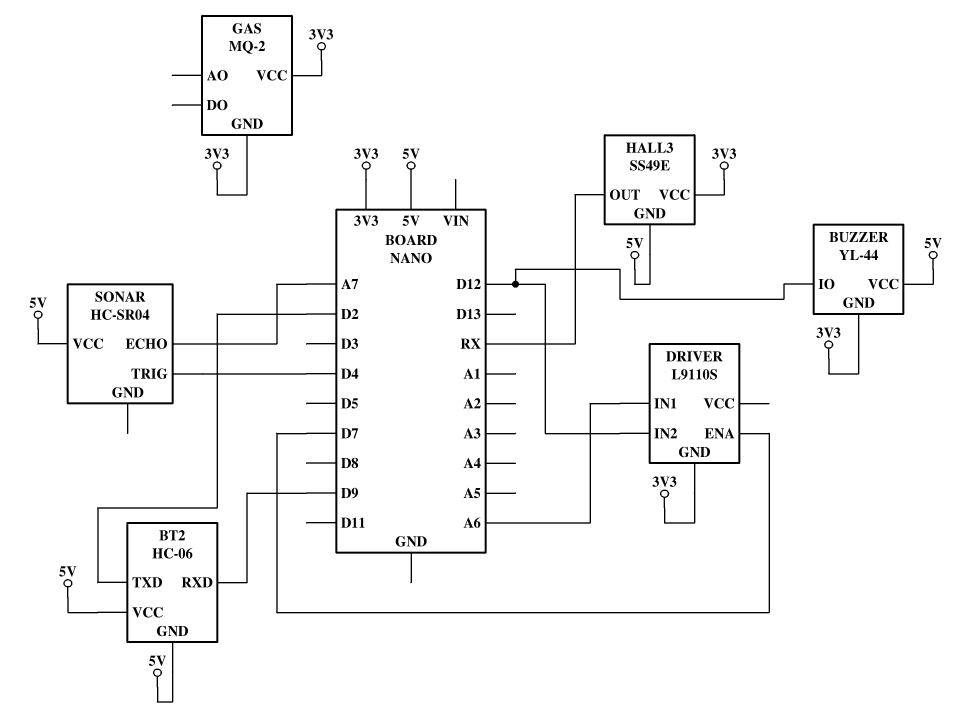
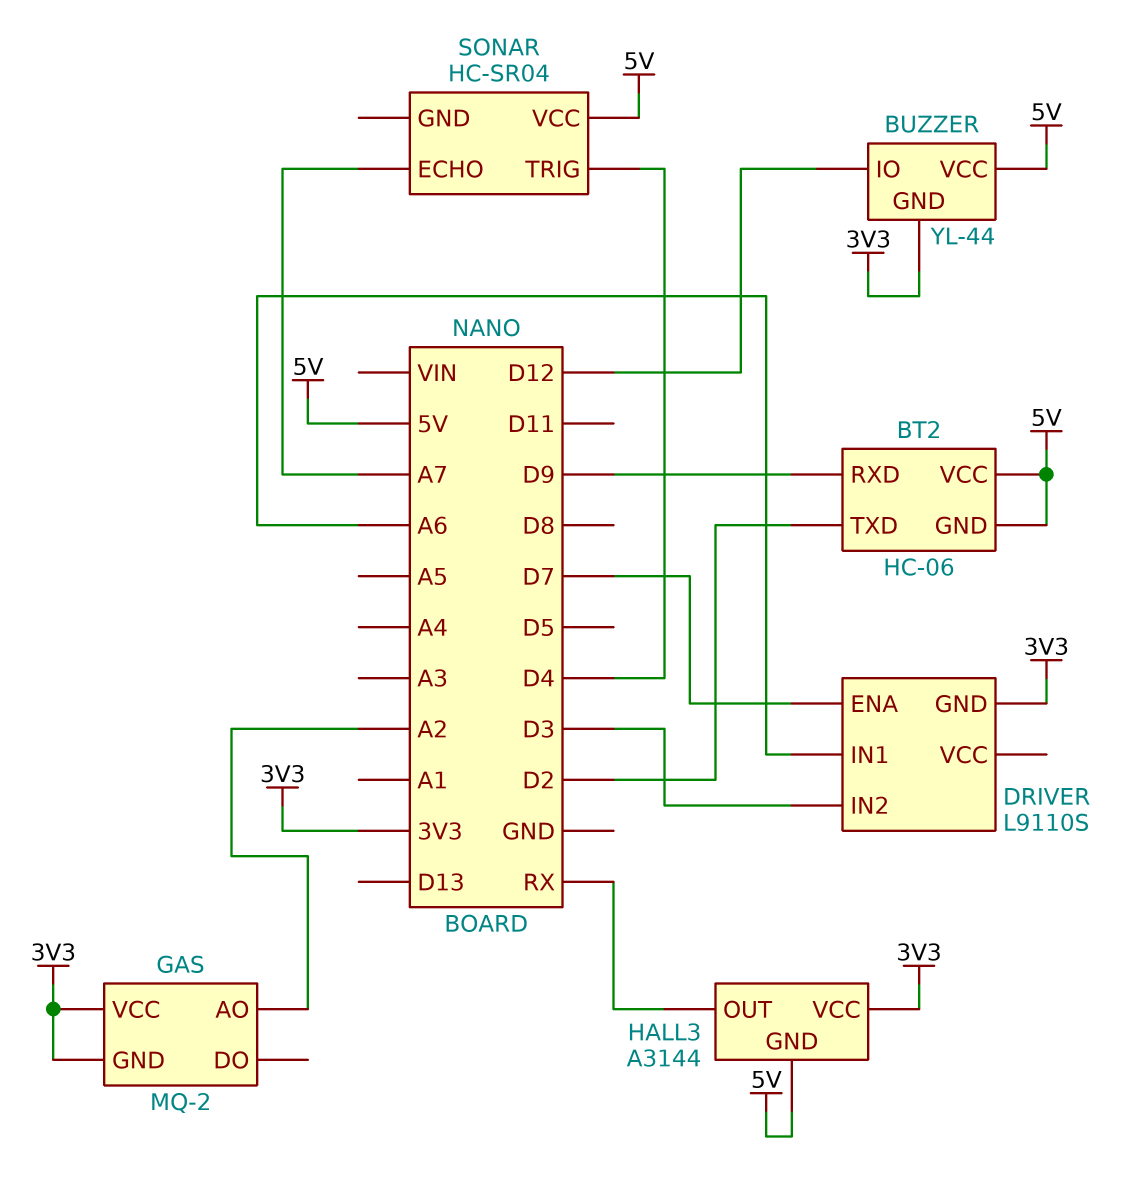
DRIVER pin IN2: D12 -> D3
GAS pin AO: none -> A2
HALL3: SS49E -> A3144

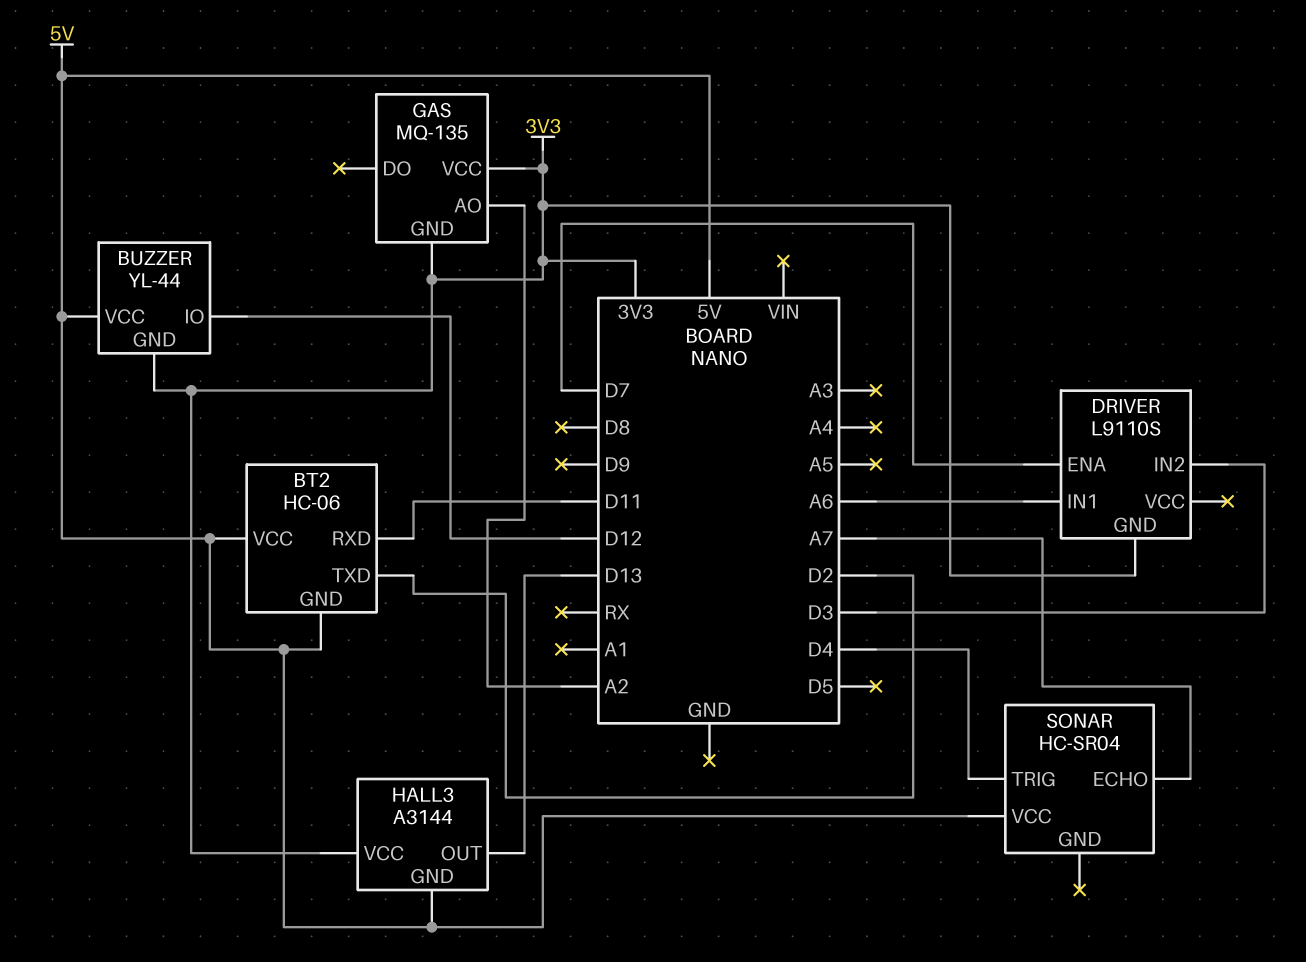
BT2 pin RXD: D9 -> D11
GAS: MQ-2 -> MQ-135
HALL3 pin OUT: RX -> D13

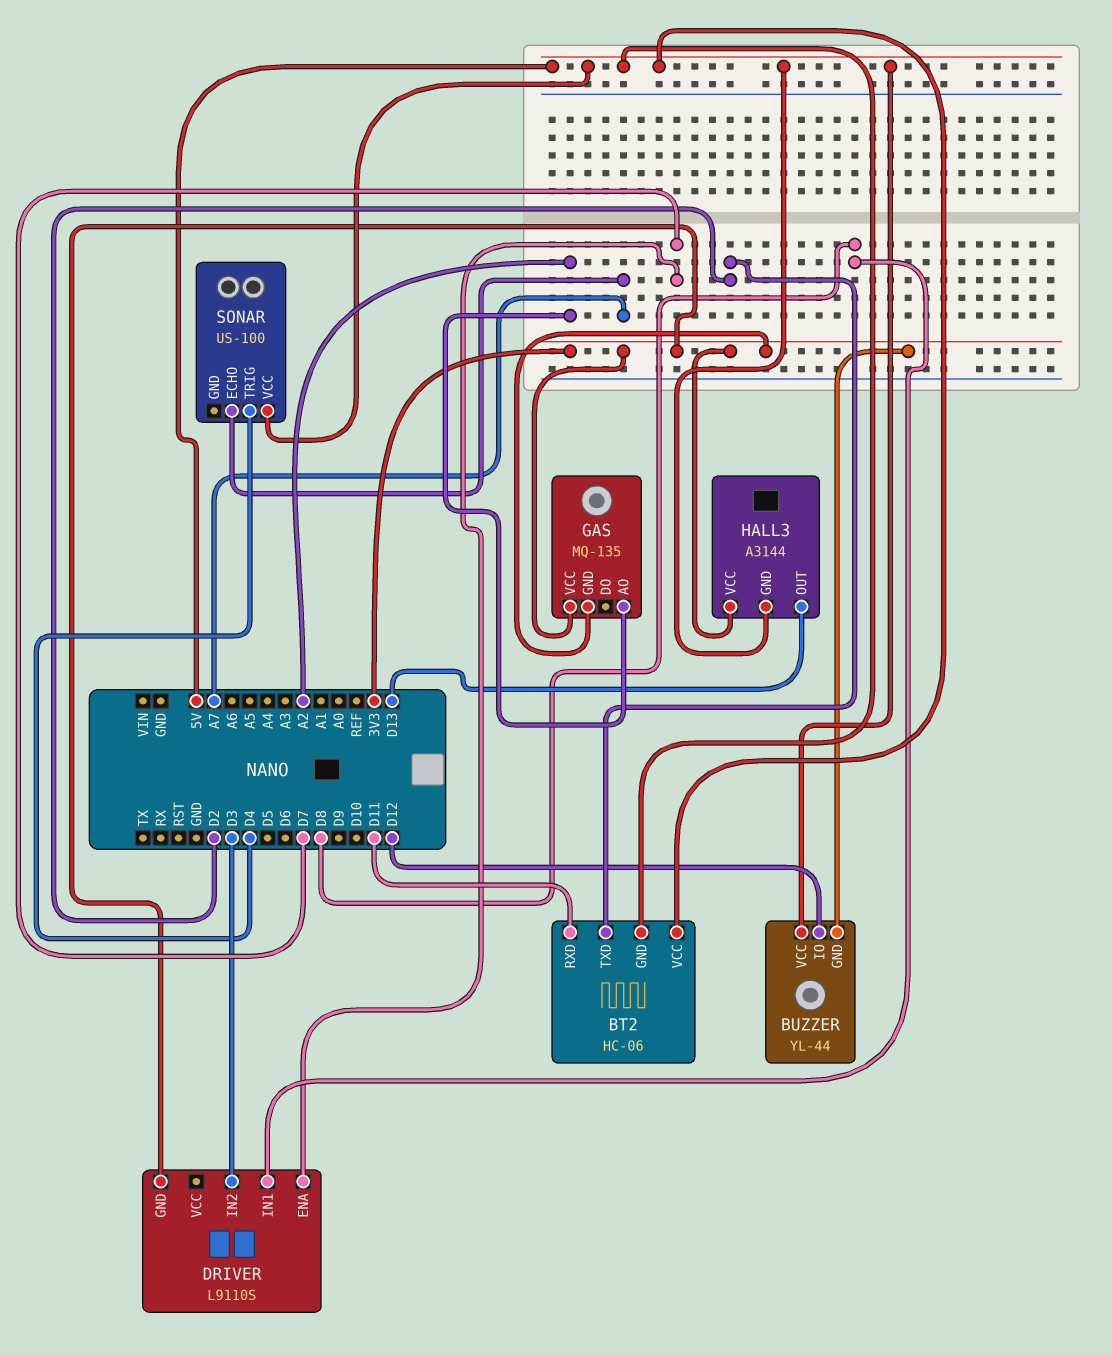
DRIVER pin IN1: A6 -> D8
SONAR: HC-SR04 -> US-100

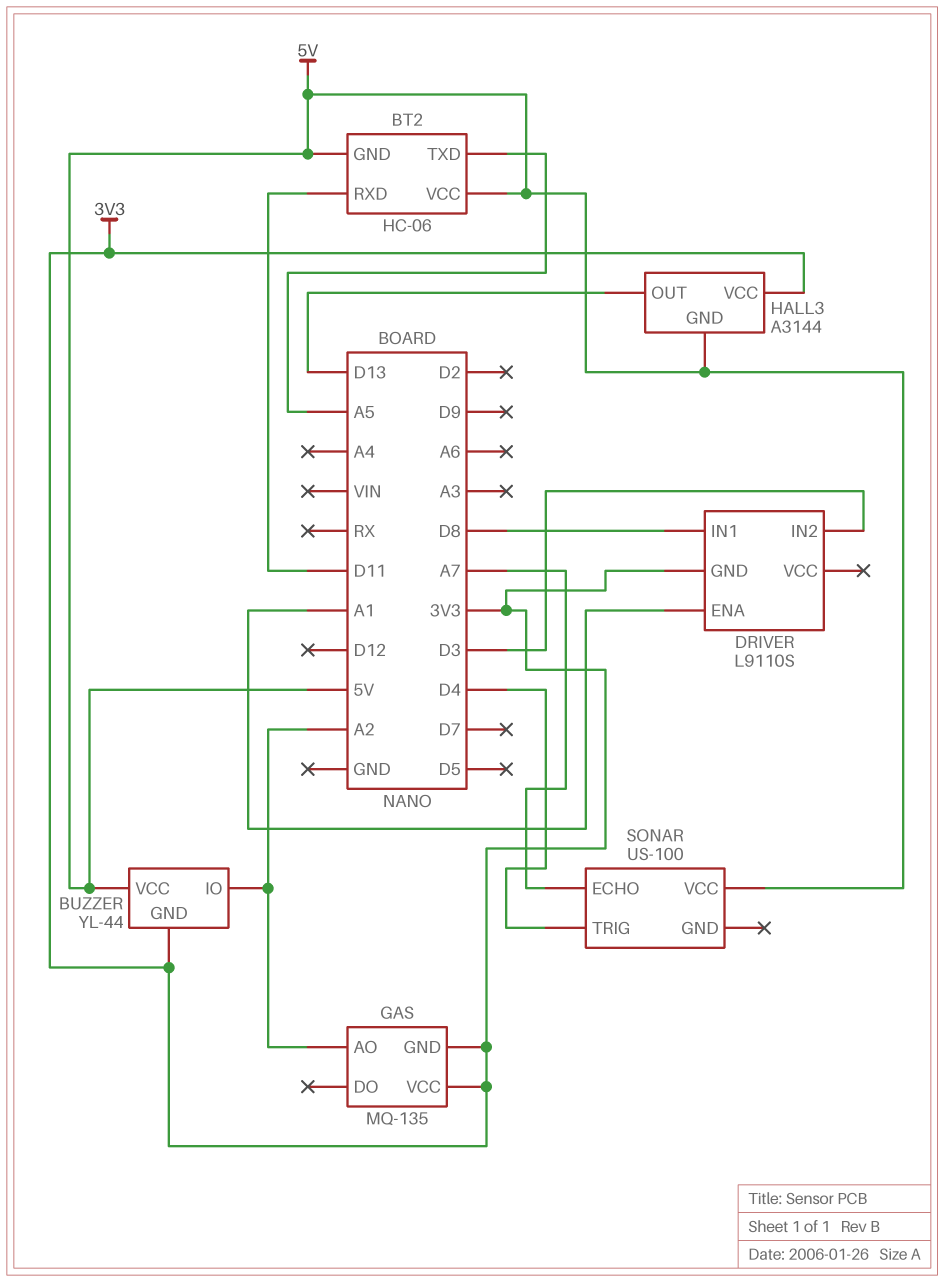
BT2 pin TXD: D2 -> A5
BUZZER pin IO: D12 -> A2
DRIVER pin ENA: D7 -> A1

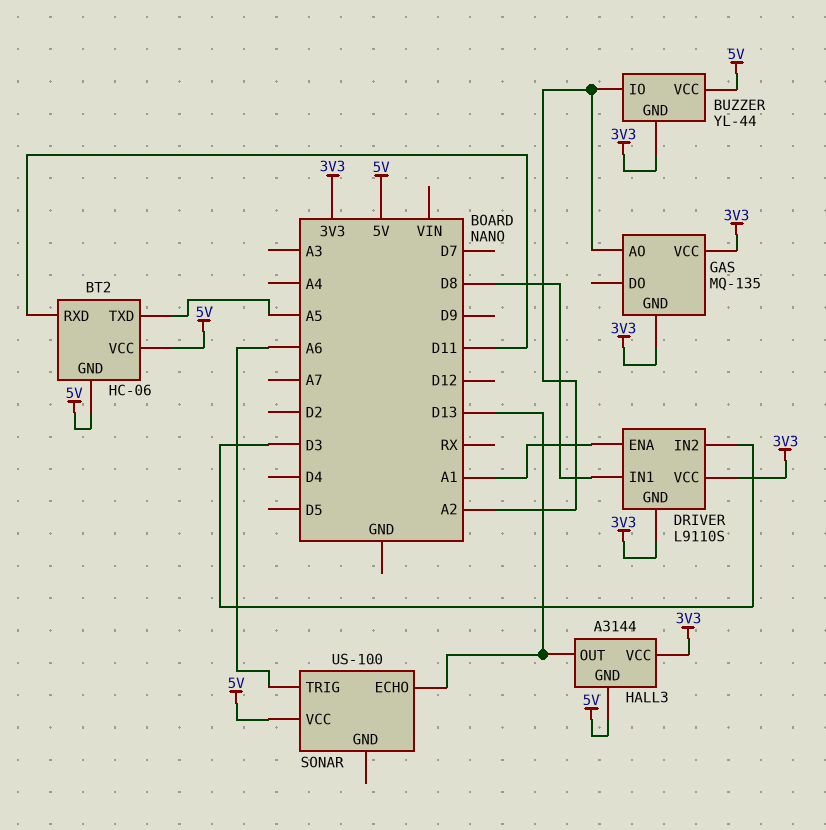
DRIVER pin VCC: none -> 3V3
SONAR pin ECHO: A7 -> D13
SONAR pin TRIG: D4 -> A6

